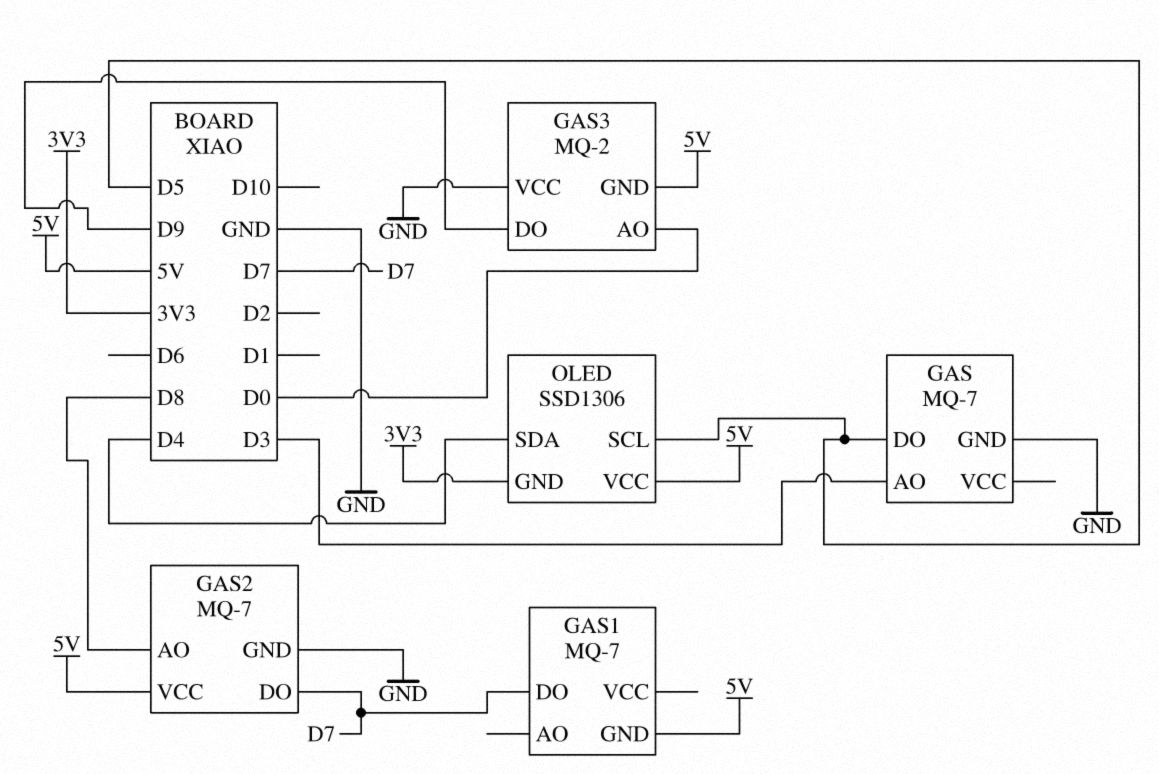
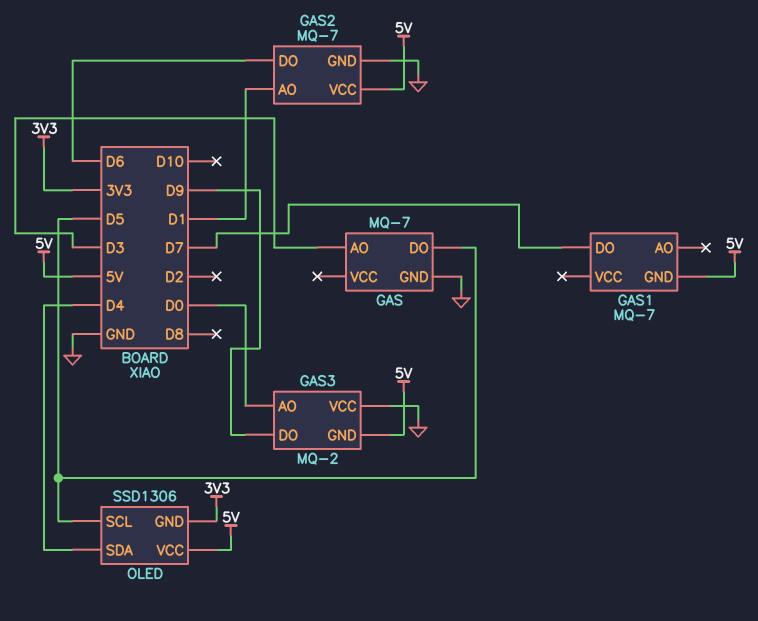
GAS2 pin AO: D8 -> D1
GAS2 pin DO: D7 -> D6

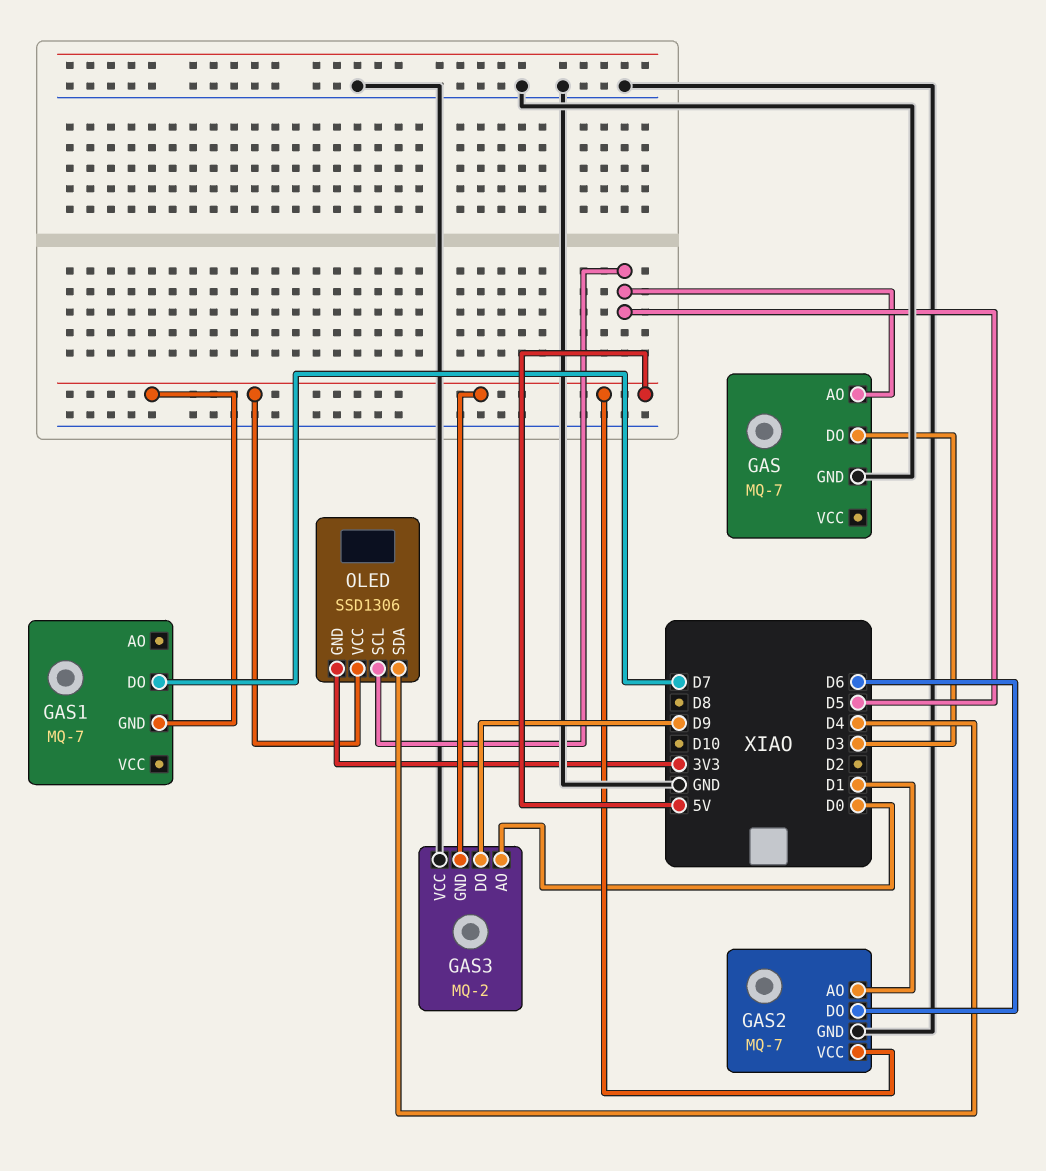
GAS pin AO: D3 -> D5
GAS pin DO: D5 -> D3

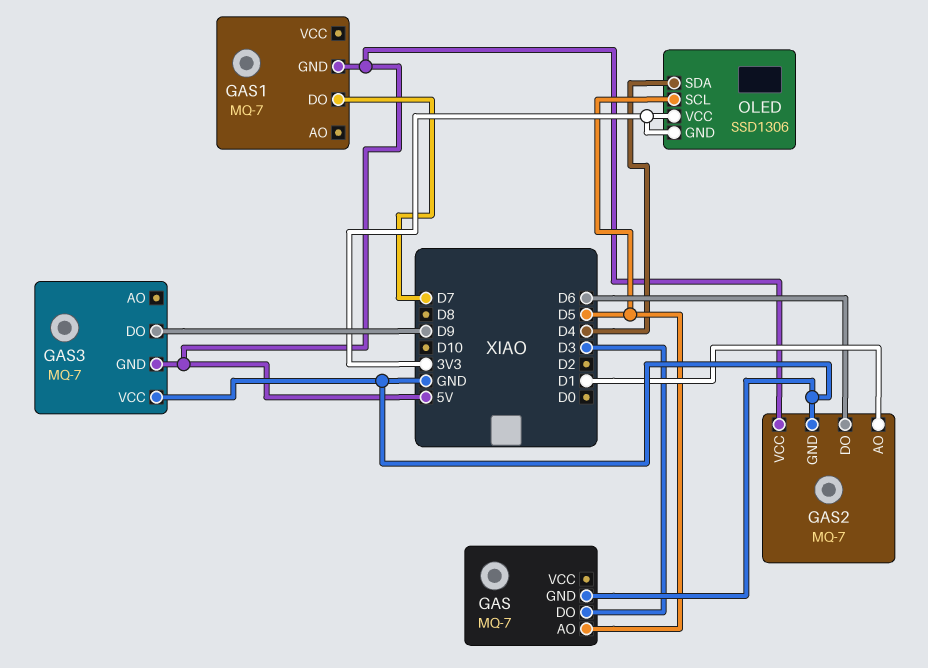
GAS3: MQ-2 -> MQ-7
GAS3 pin AO: D0 -> none
OLED pin VCC: 5V -> 3V3

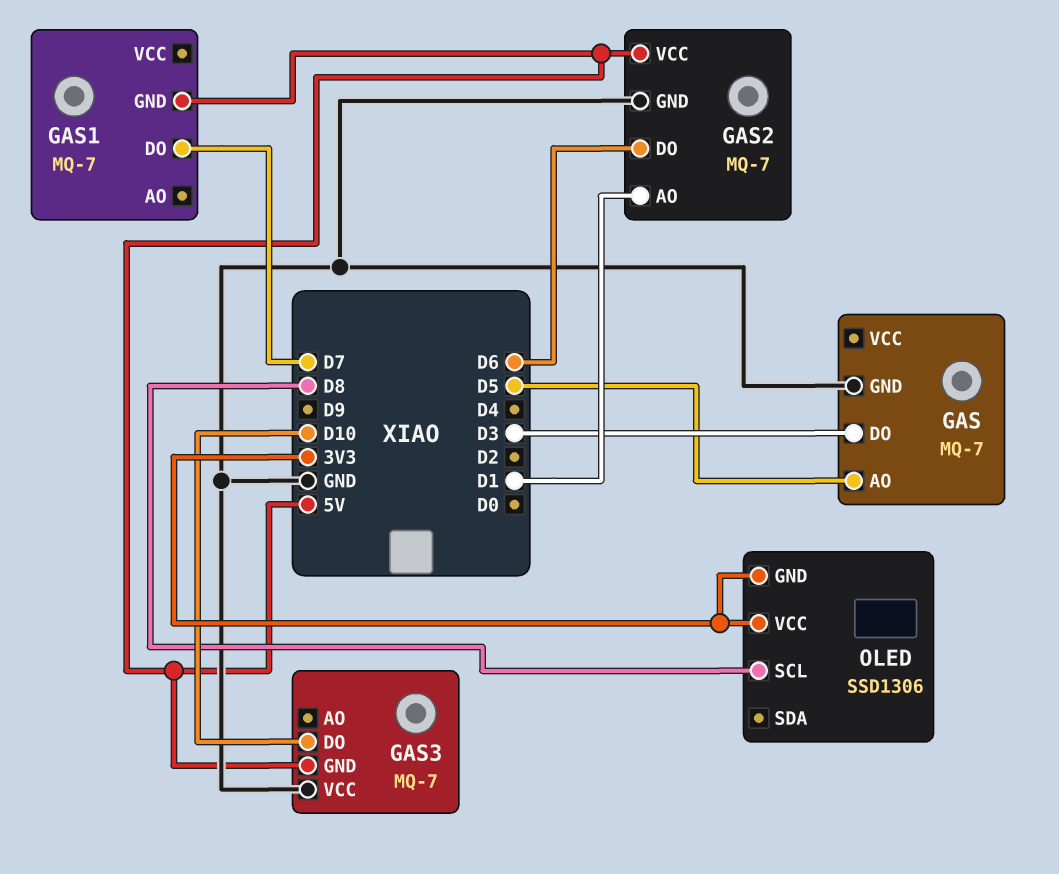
GAS3 pin DO: D9 -> D10
OLED pin SCL: D5 -> D8
OLED pin SDA: D4 -> none

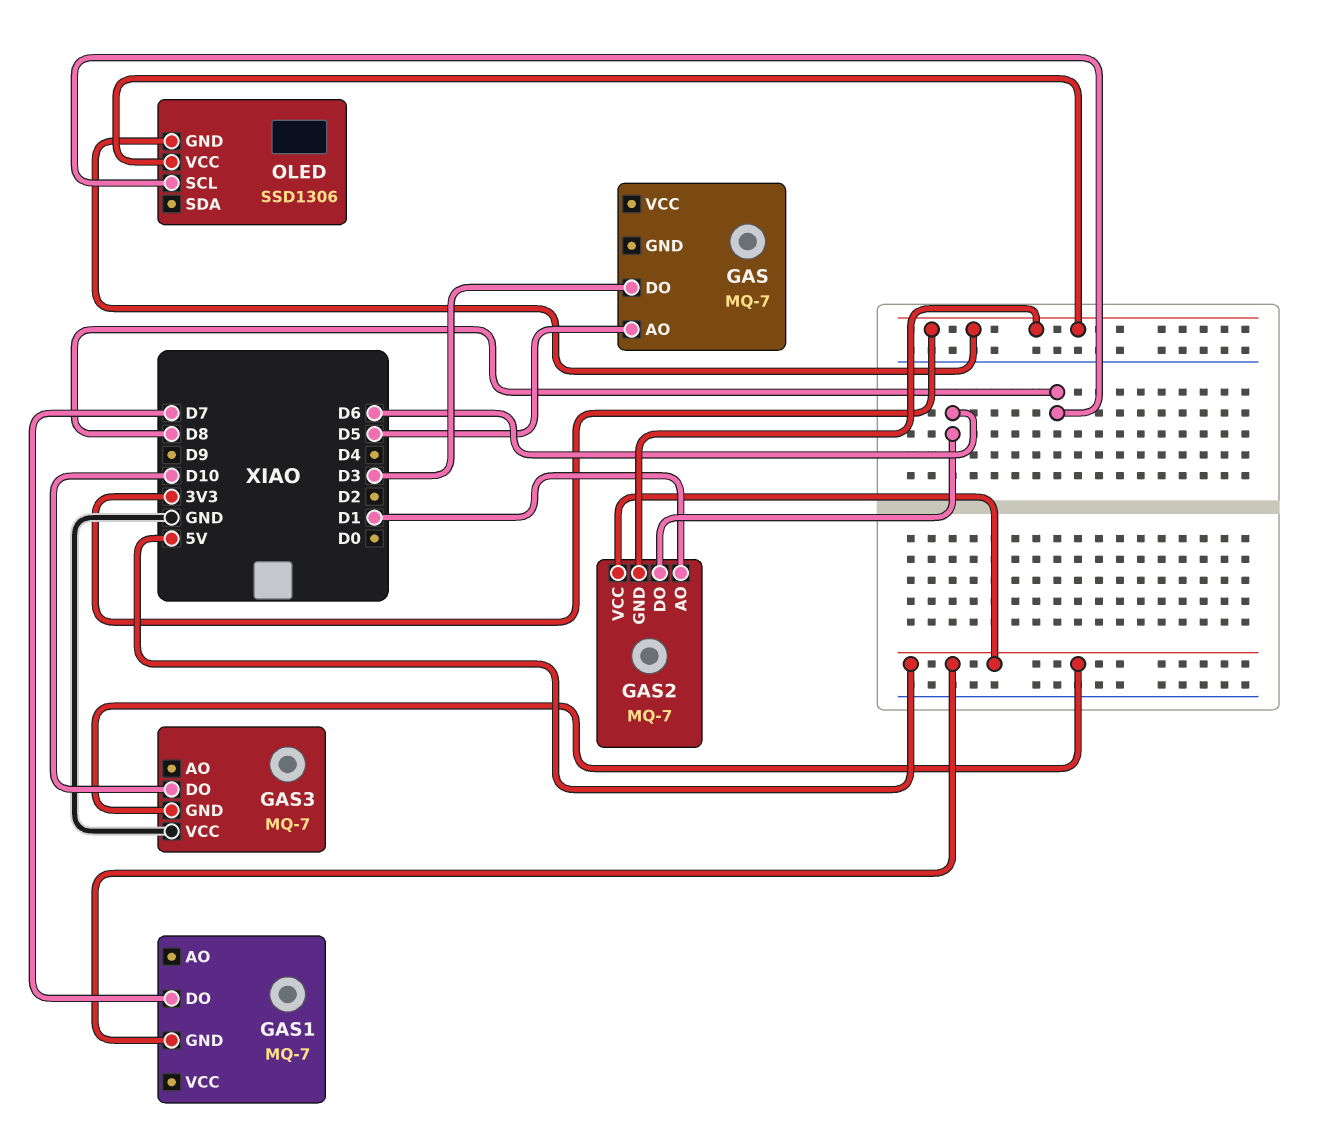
GAS pin GND: GND -> none
GAS2 pin GND: GND -> 3V3

